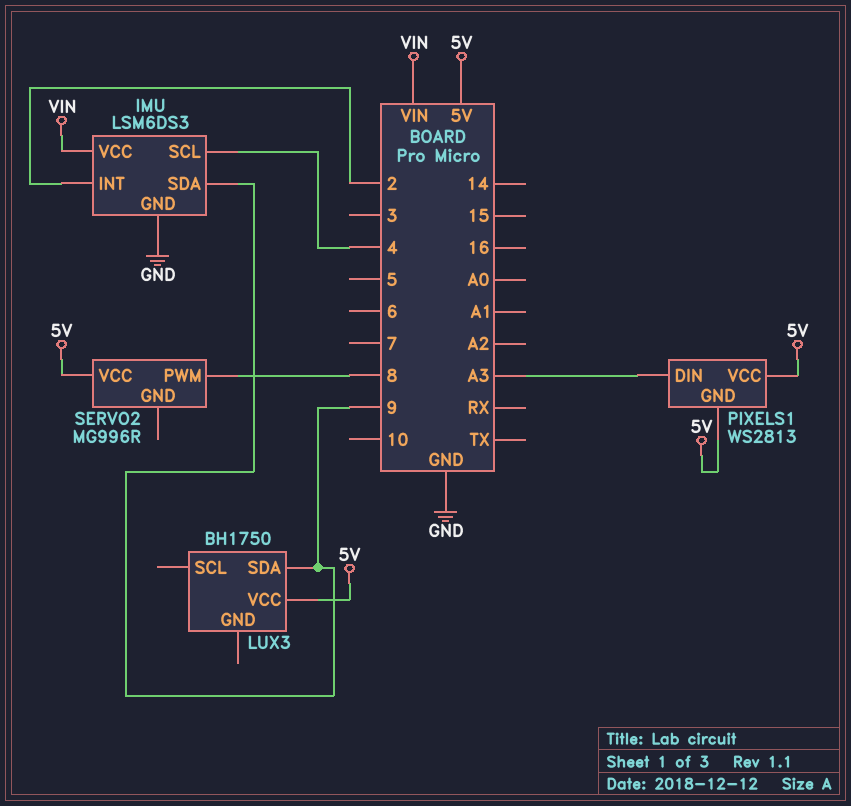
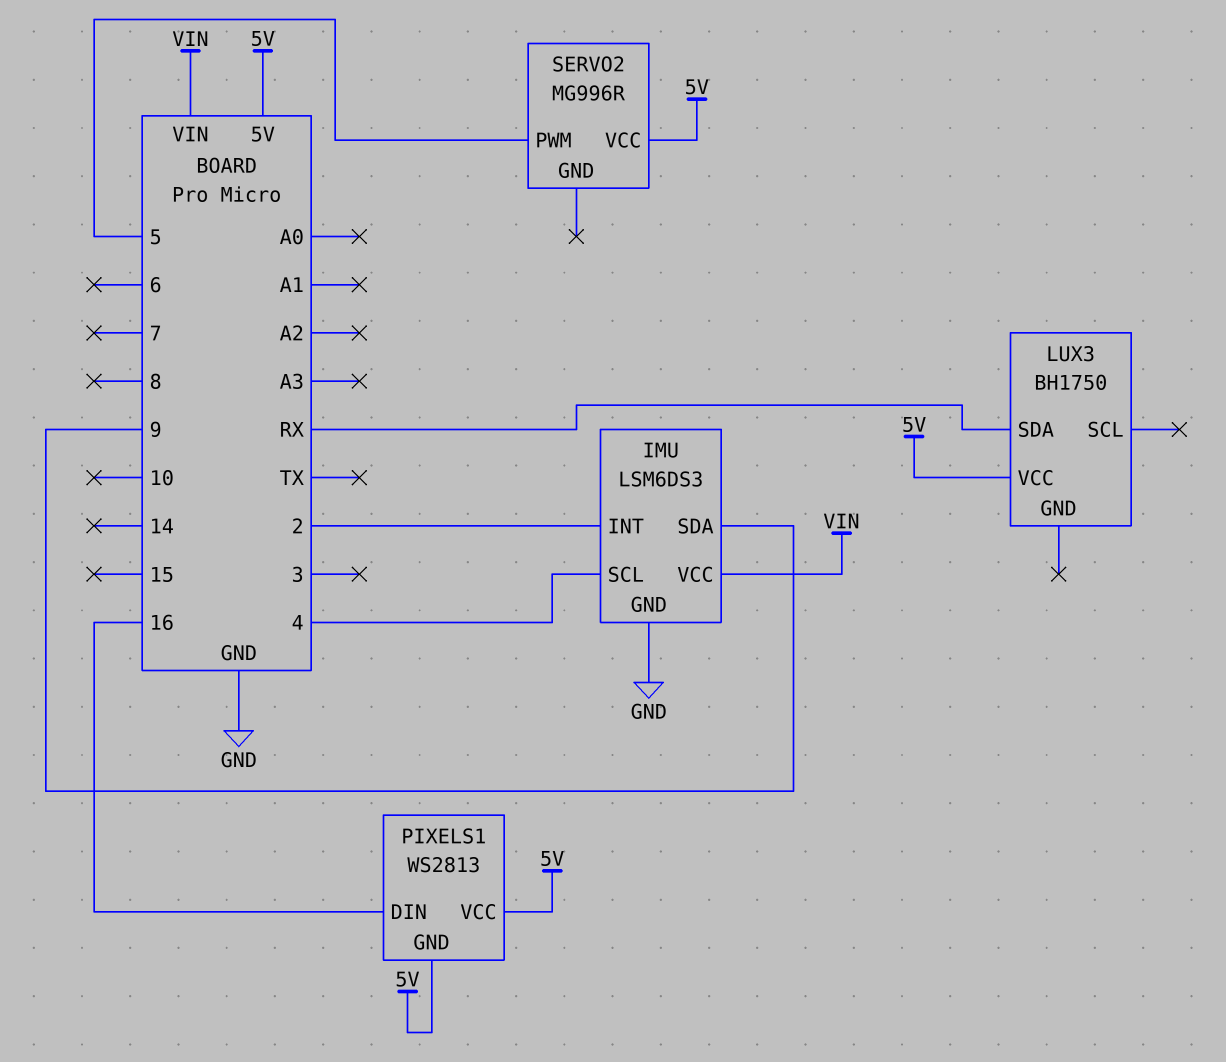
LUX3 pin SDA: 9 -> RX
PIXELS1 pin DIN: A3 -> 16
SERVO2 pin PWM: 8 -> 5

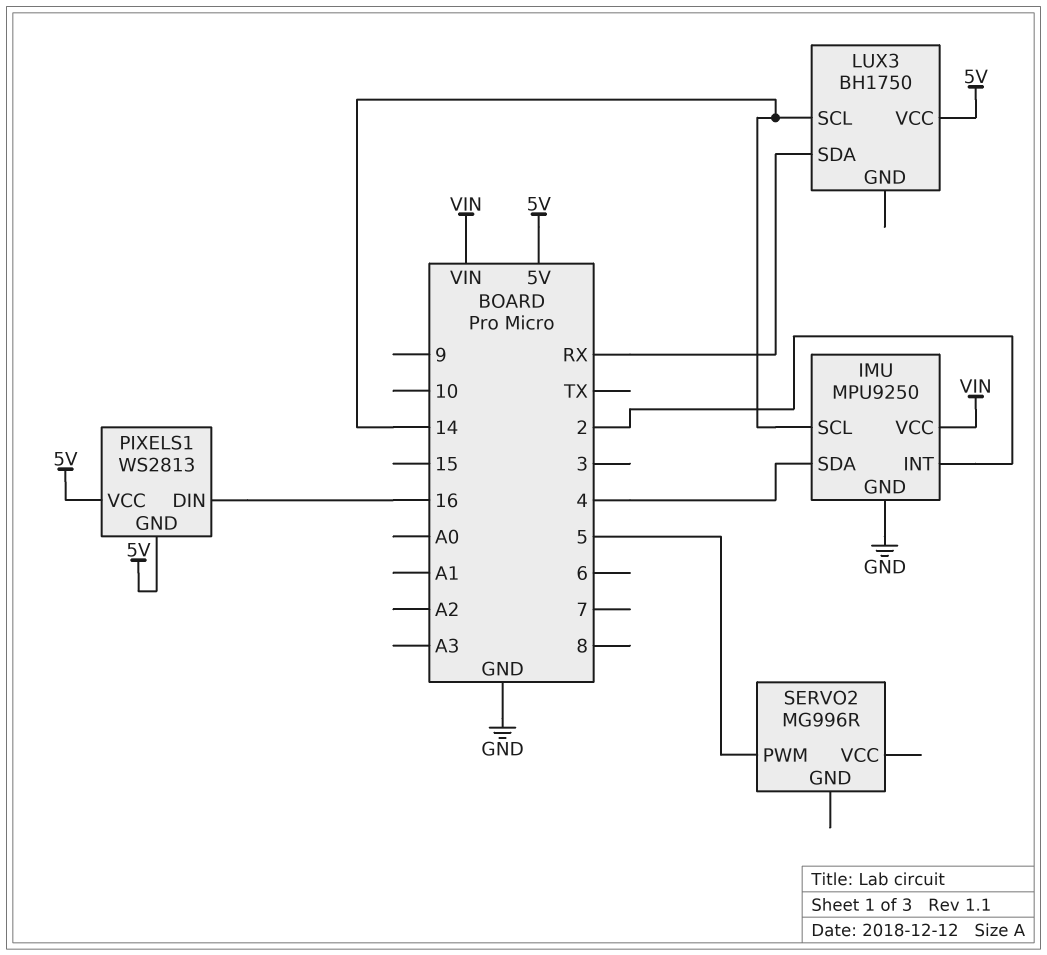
IMU: LSM6DS3 -> MPU9250
IMU pin SCL: 4 -> 14
IMU pin SDA: 9 -> 4
LUX3 pin SCL: none -> 14
SERVO2 pin VCC: 5V -> none

